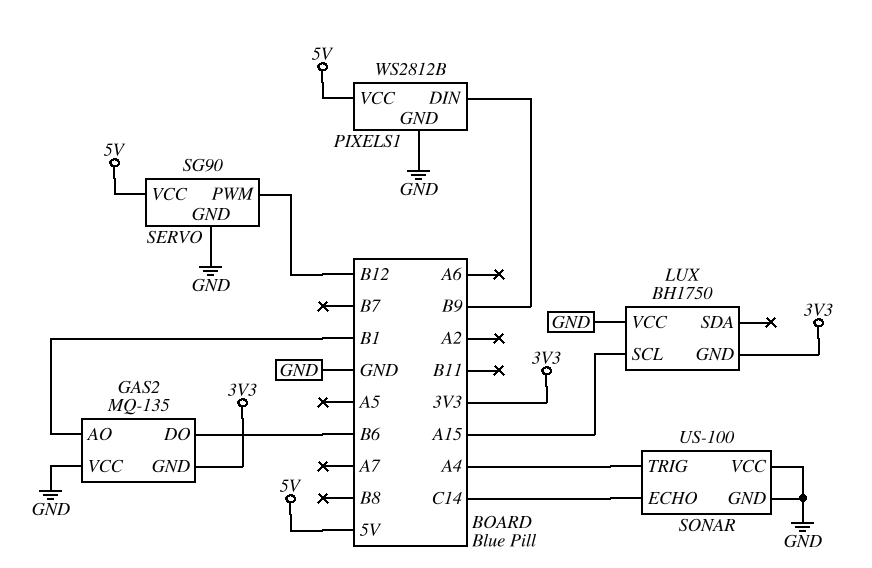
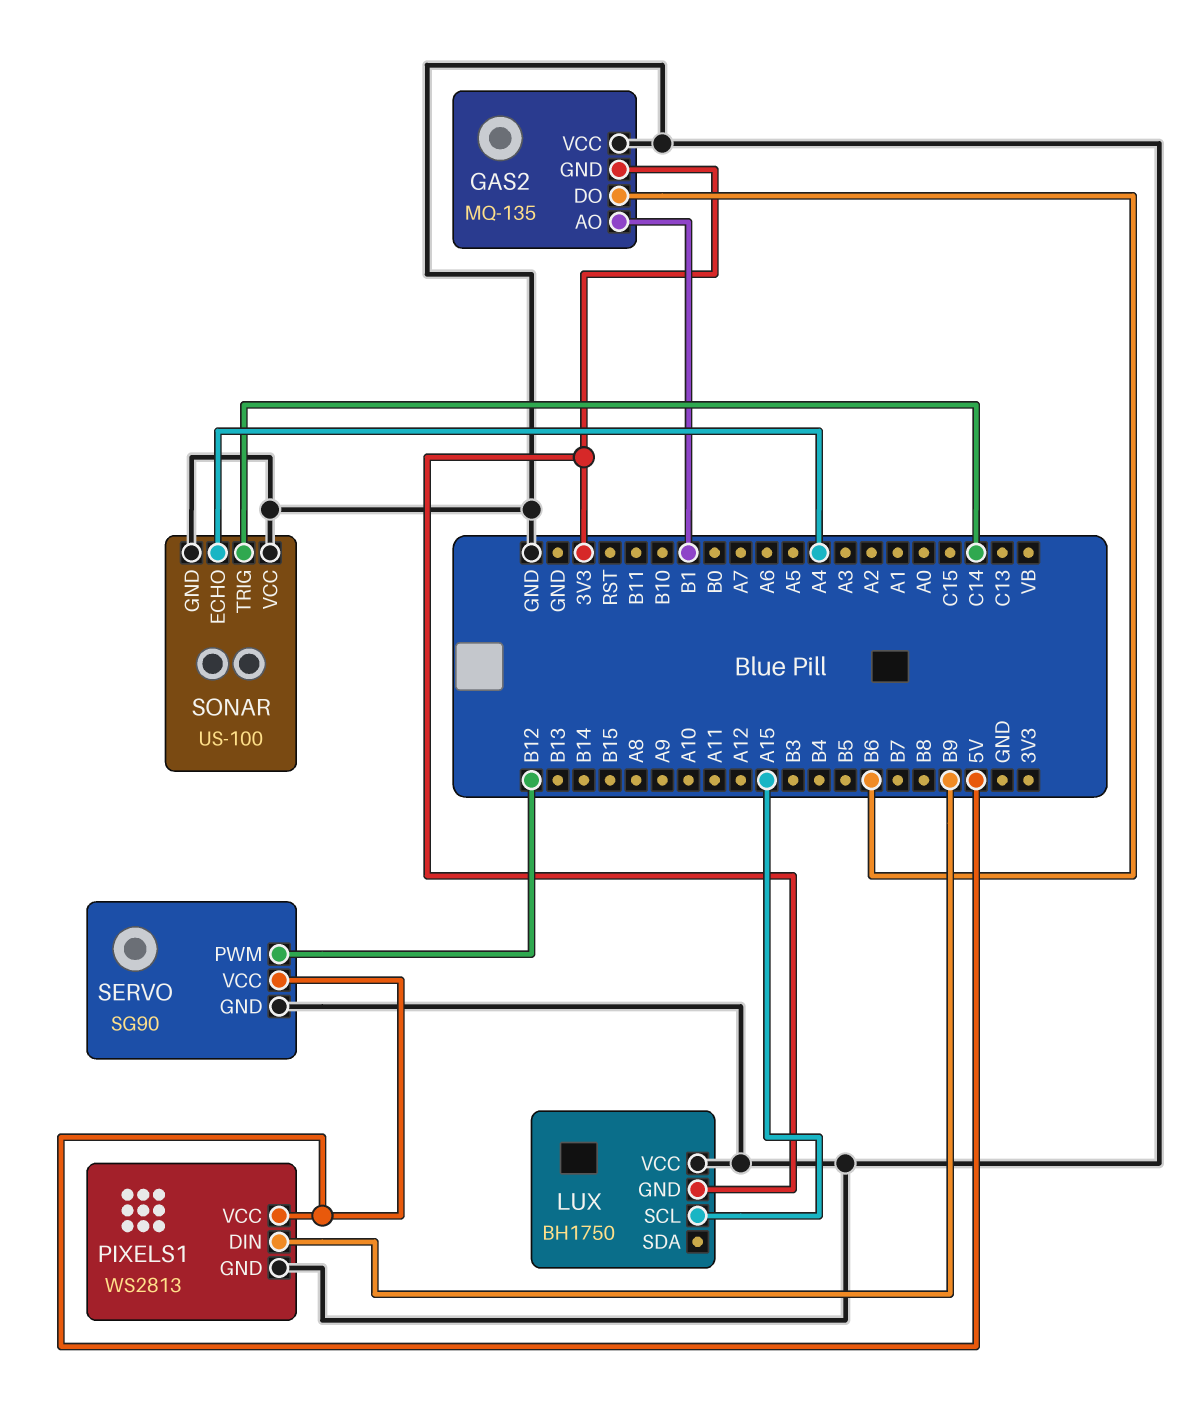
PIXELS1: WS2812B -> WS2813
SONAR pin ECHO: C14 -> A4
SONAR pin TRIG: A4 -> C14

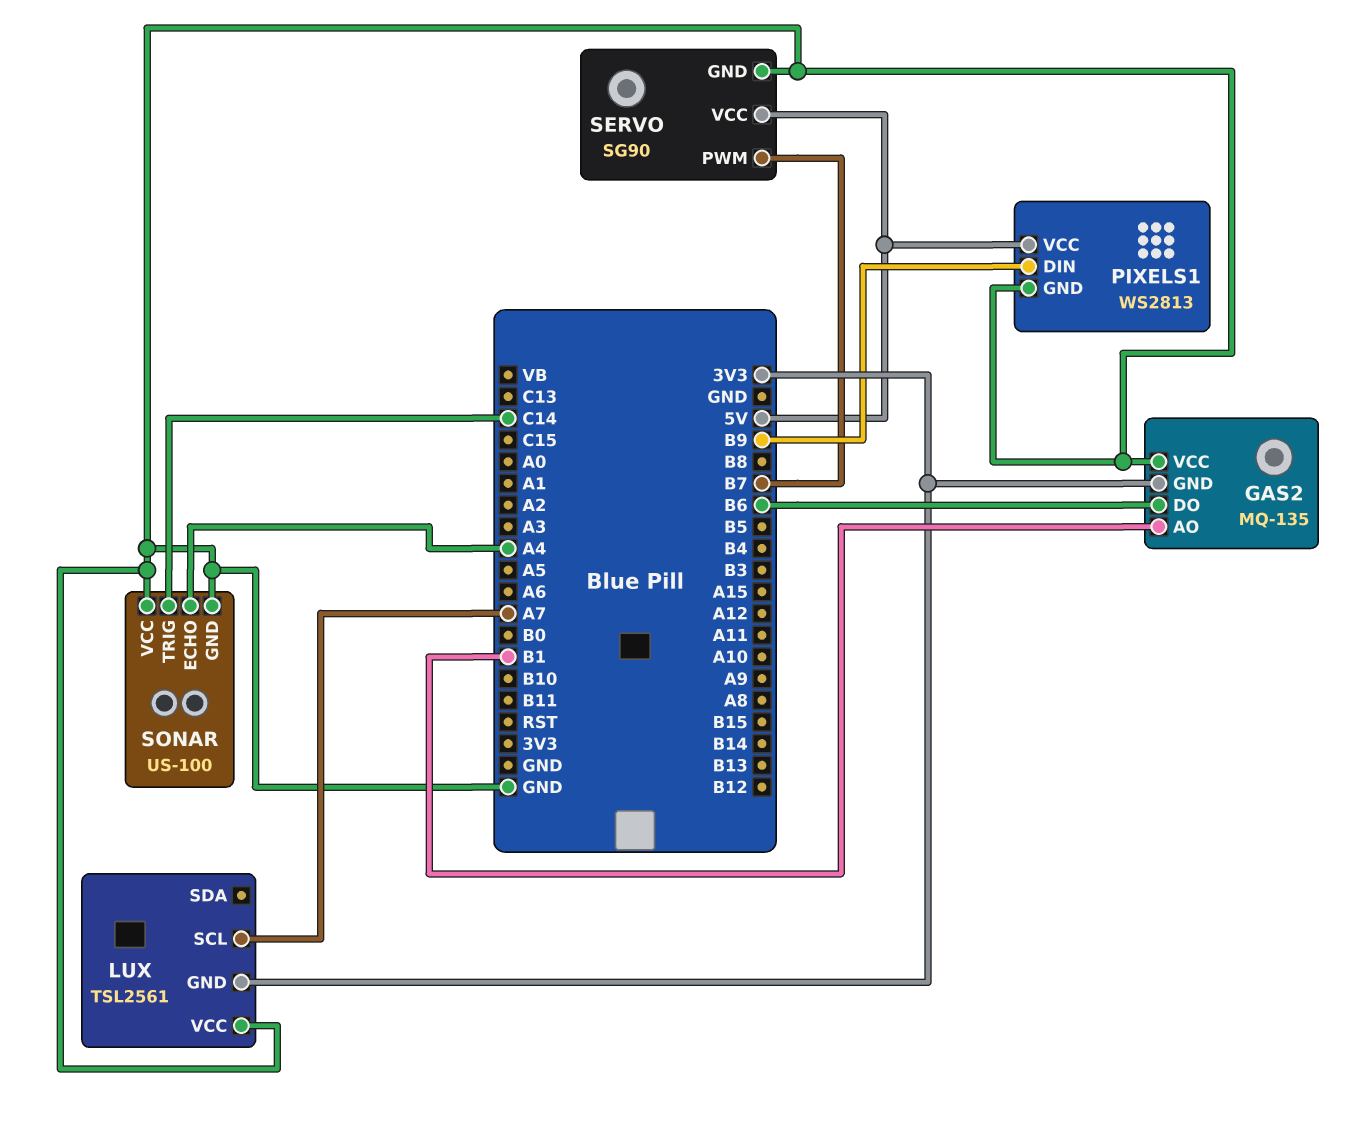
LUX: BH1750 -> TSL2561
LUX pin SCL: A15 -> A7
SERVO pin PWM: B12 -> B7

